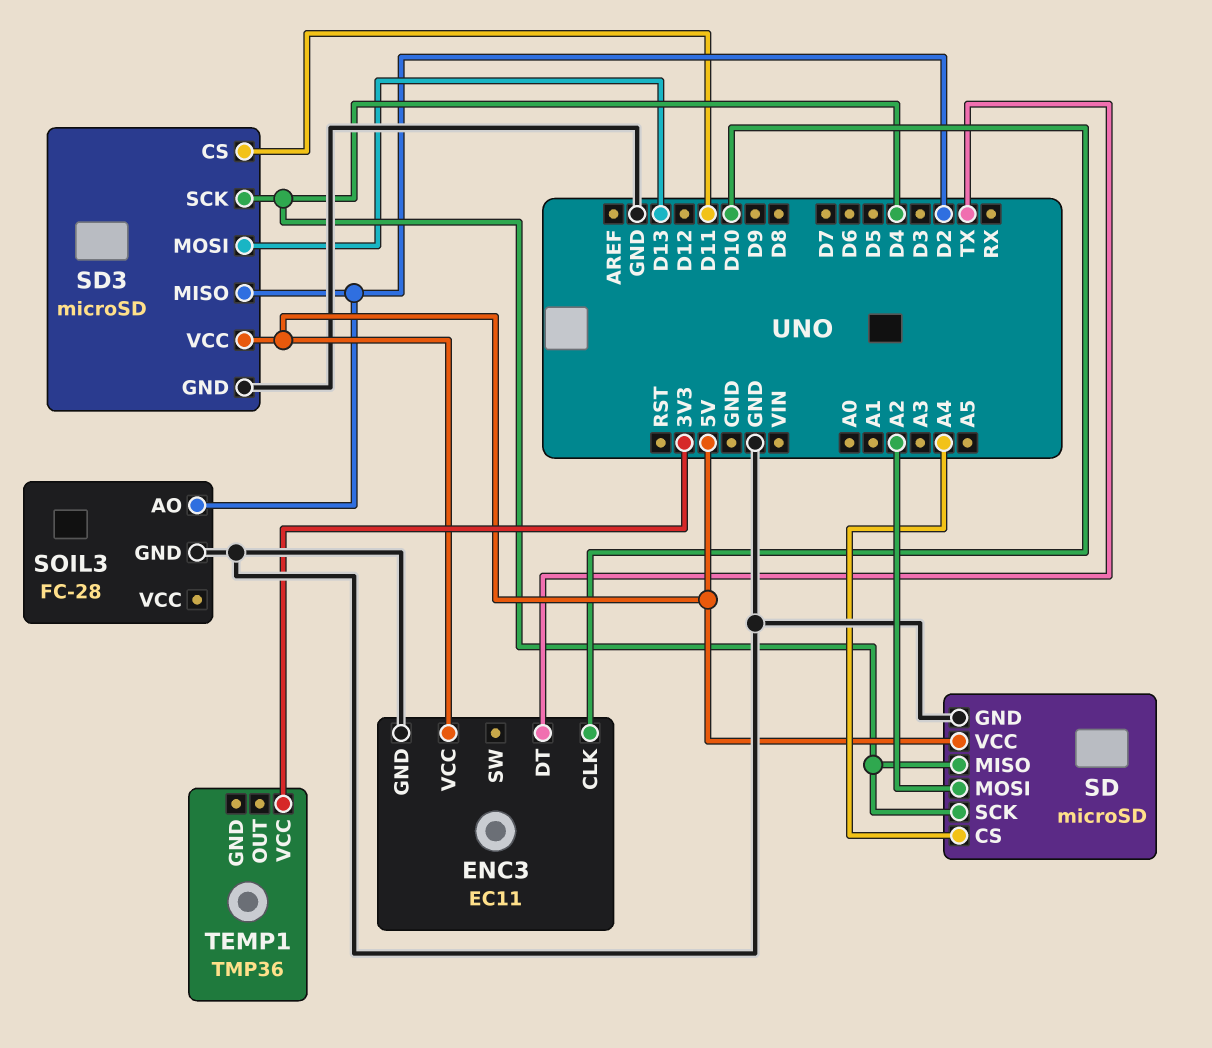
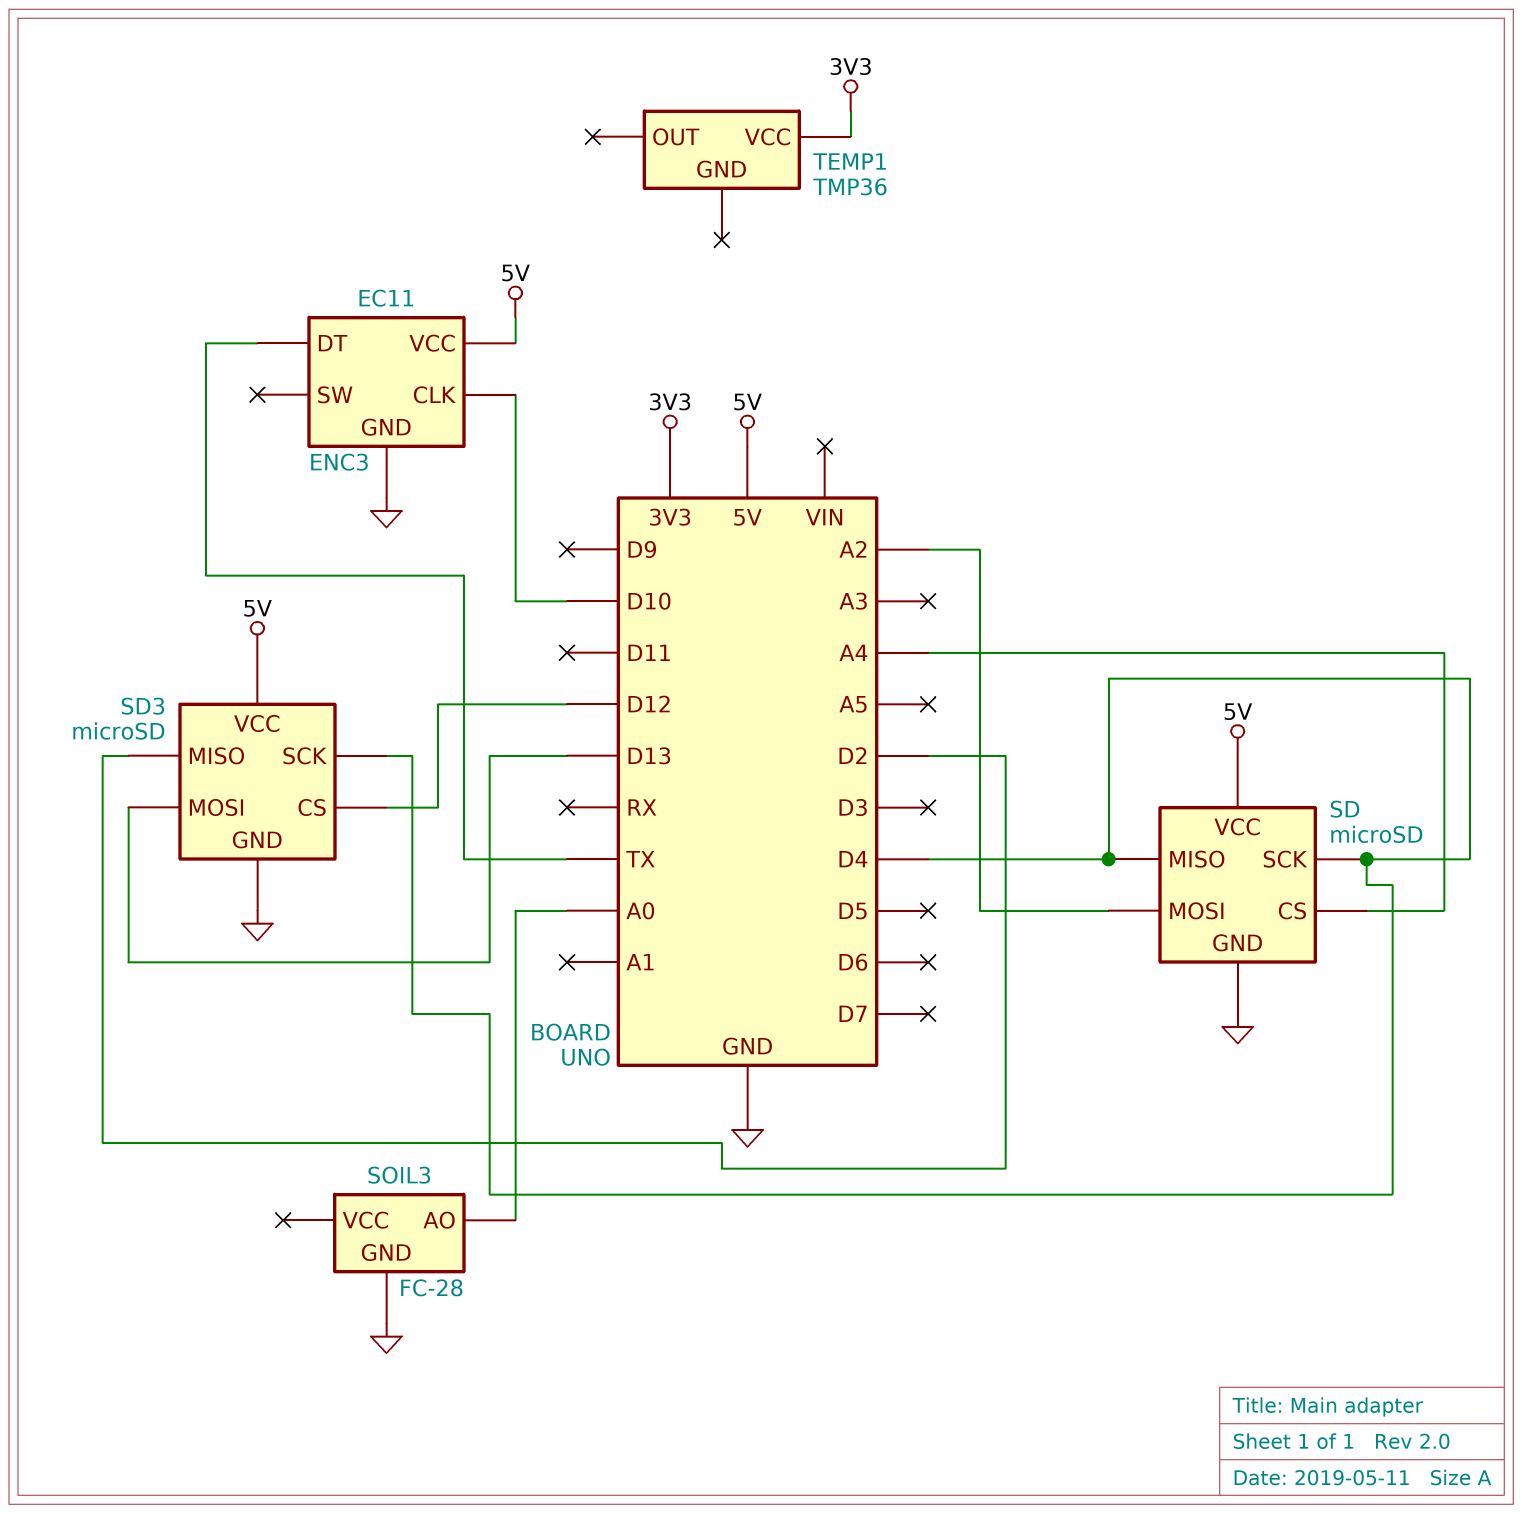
SD3 pin CS: D11 -> D12
SOIL3 pin AO: D2 -> A0

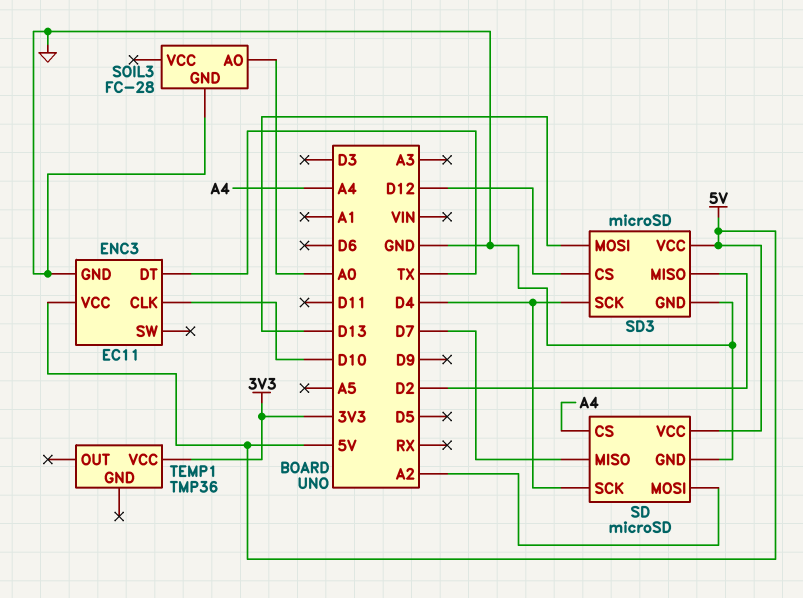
SD pin MISO: D4 -> D7

